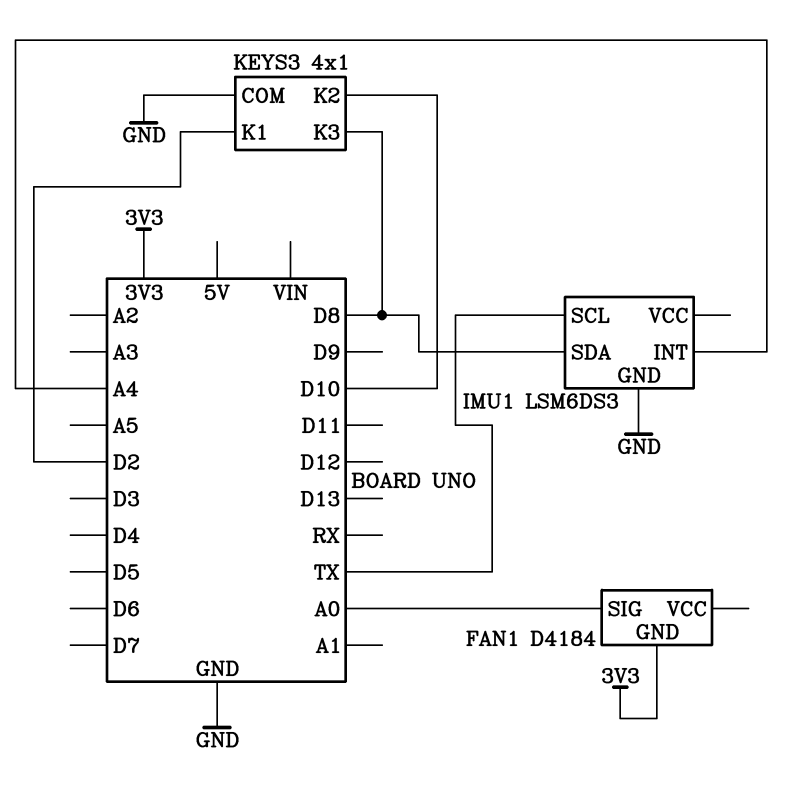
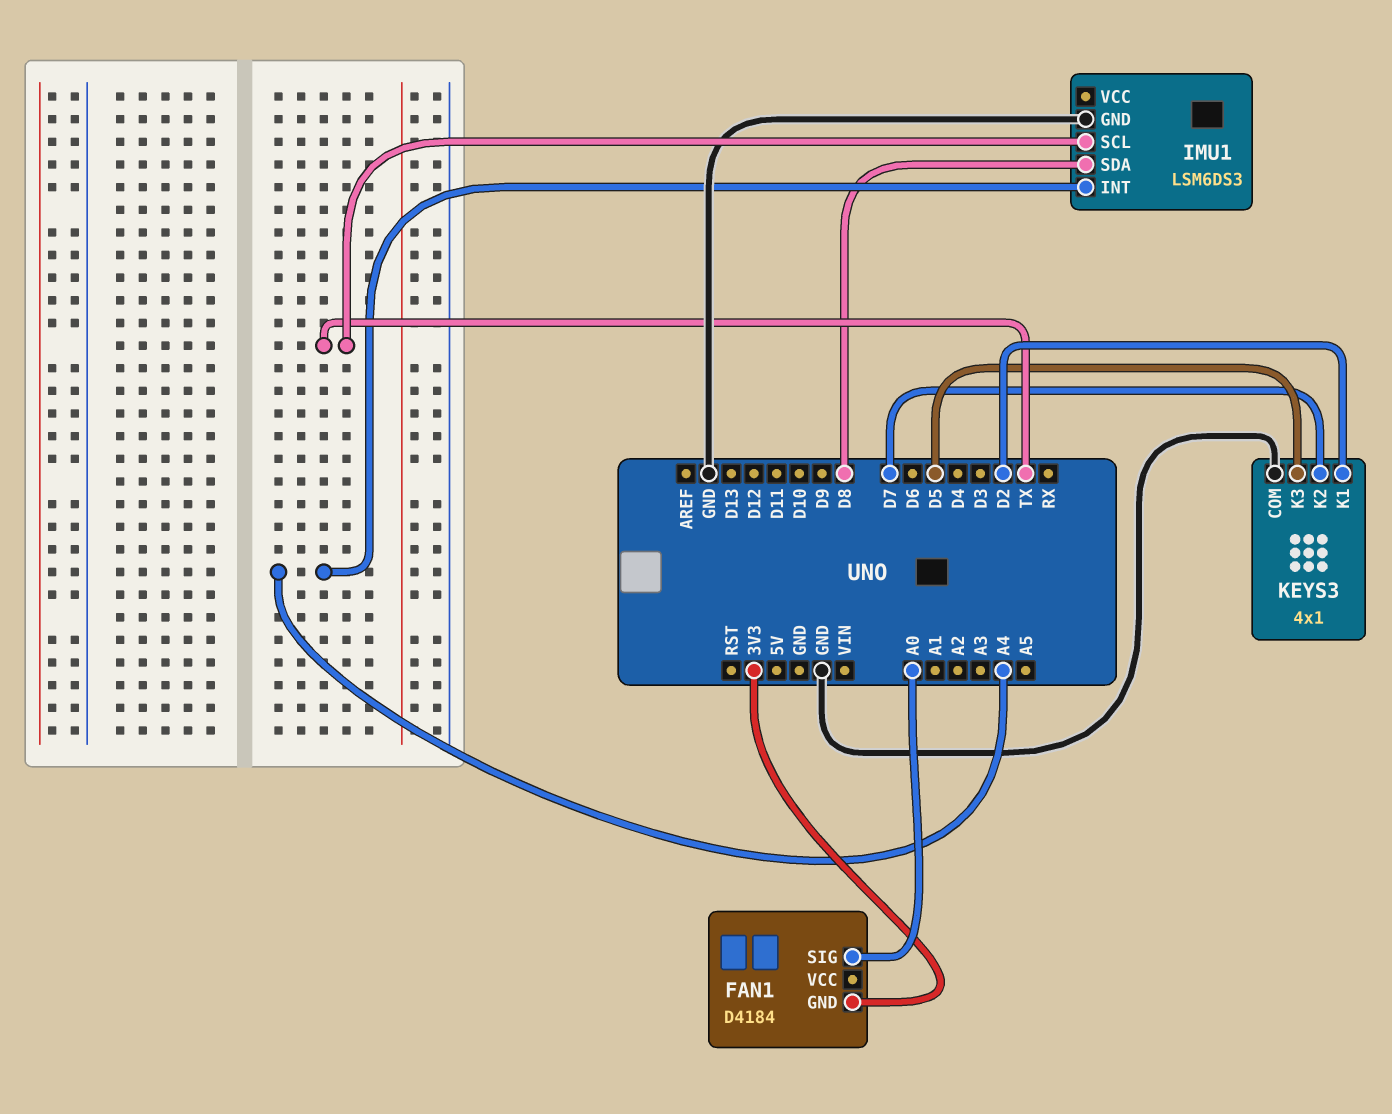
KEYS3 pin K2: D10 -> D7
KEYS3 pin K3: D8 -> D5

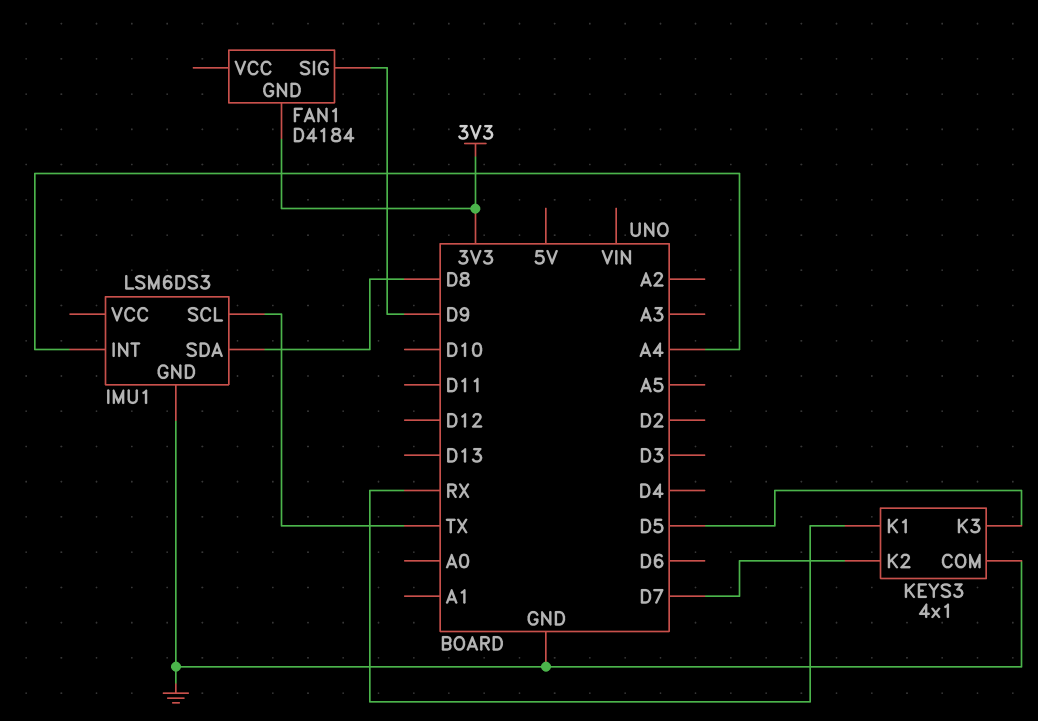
FAN1 pin SIG: A0 -> D9
KEYS3 pin K1: D2 -> RX

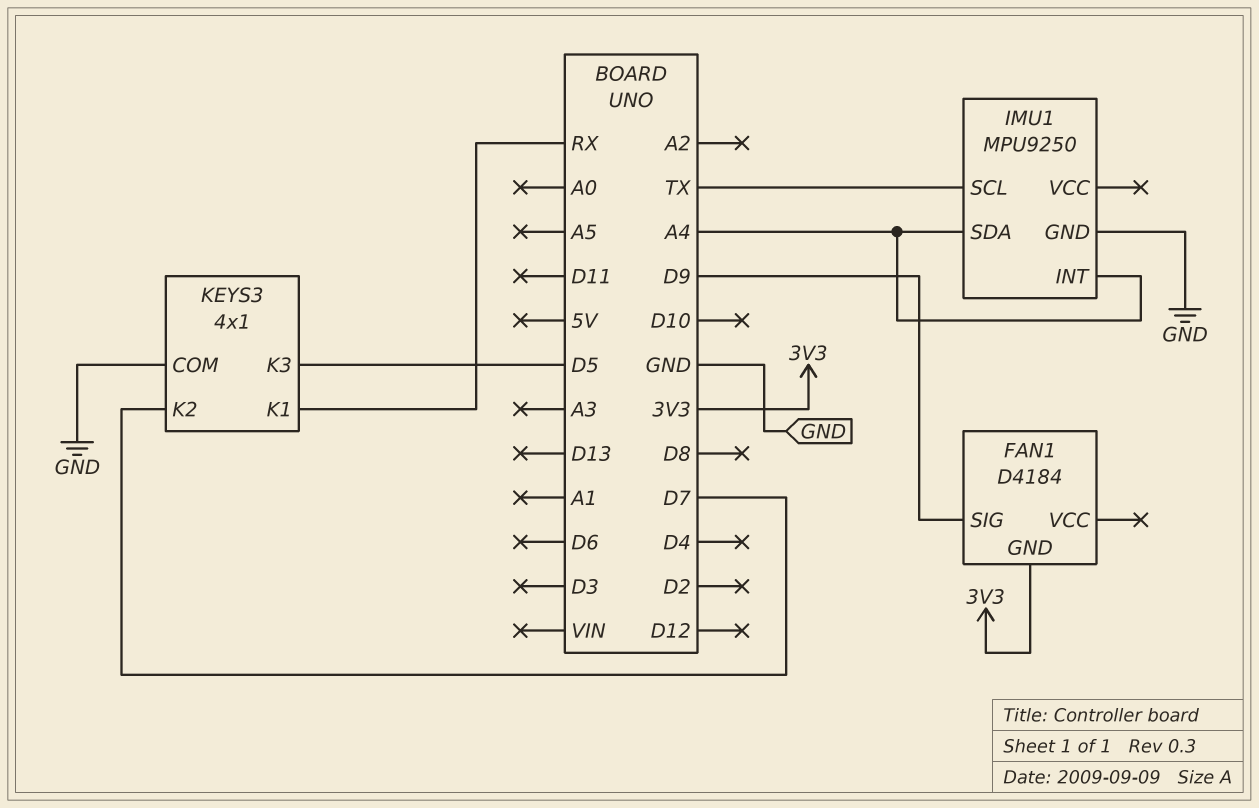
IMU1: LSM6DS3 -> MPU9250
IMU1 pin SDA: D8 -> A4

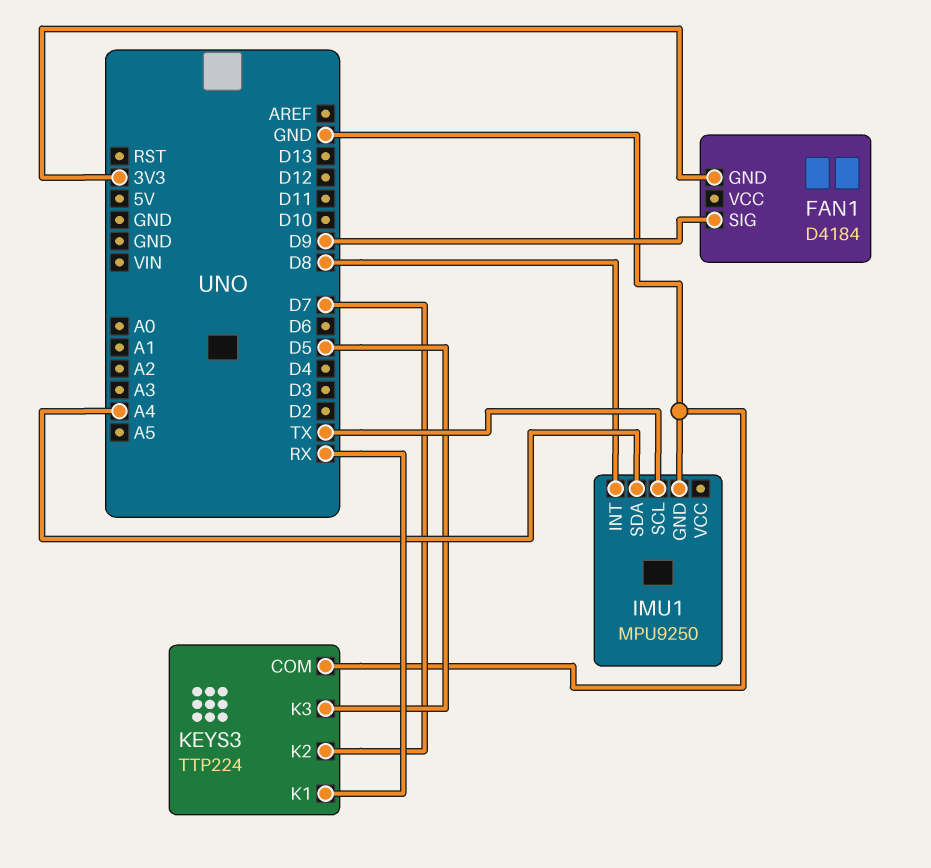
IMU1 pin INT: A4 -> D8
KEYS3: 4x1 -> TTP224

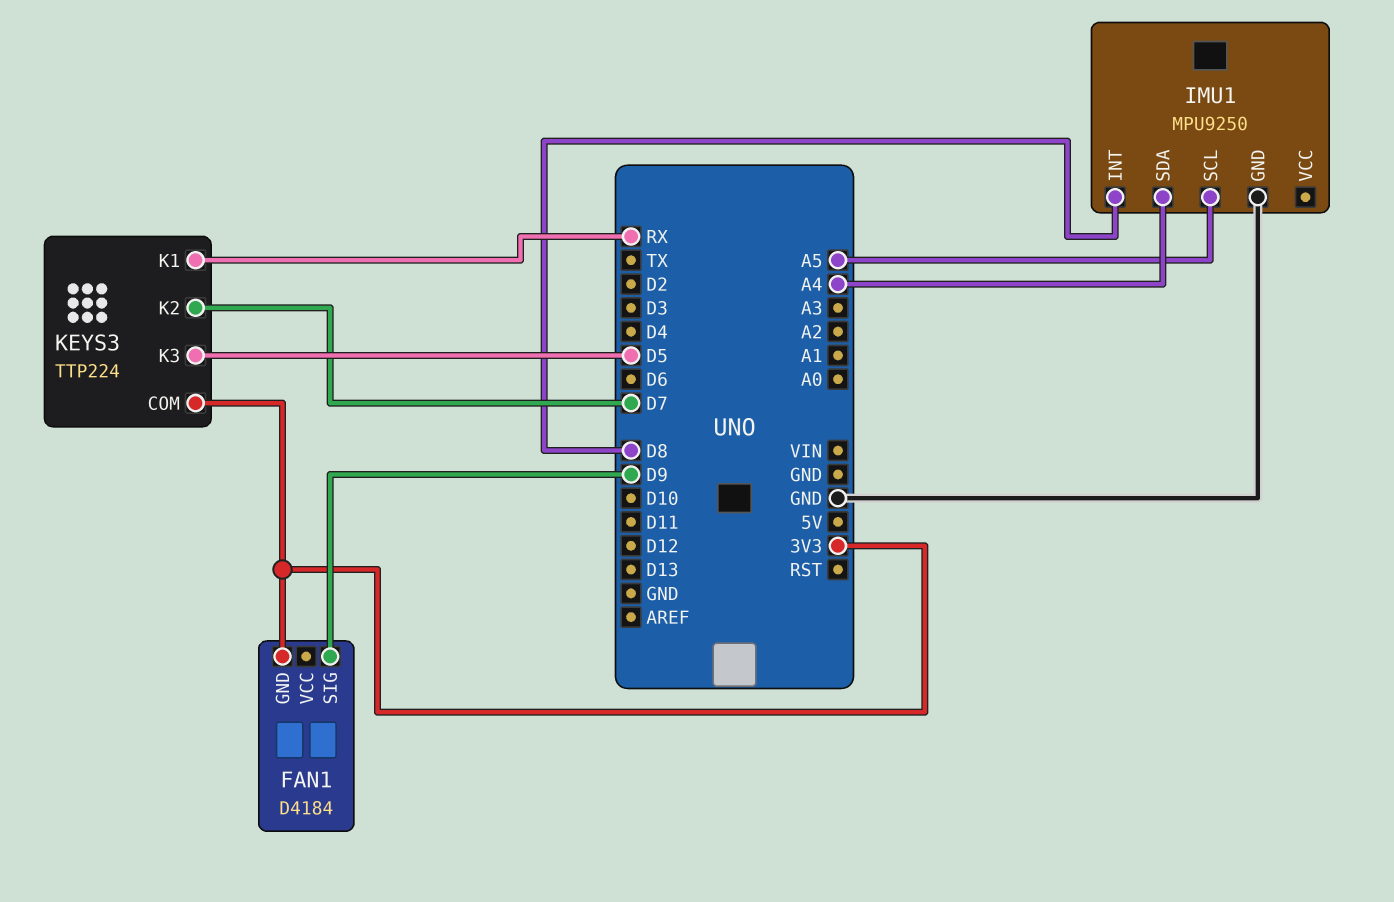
IMU1 pin SCL: TX -> A5
KEYS3 pin COM: GND -> 3V3

